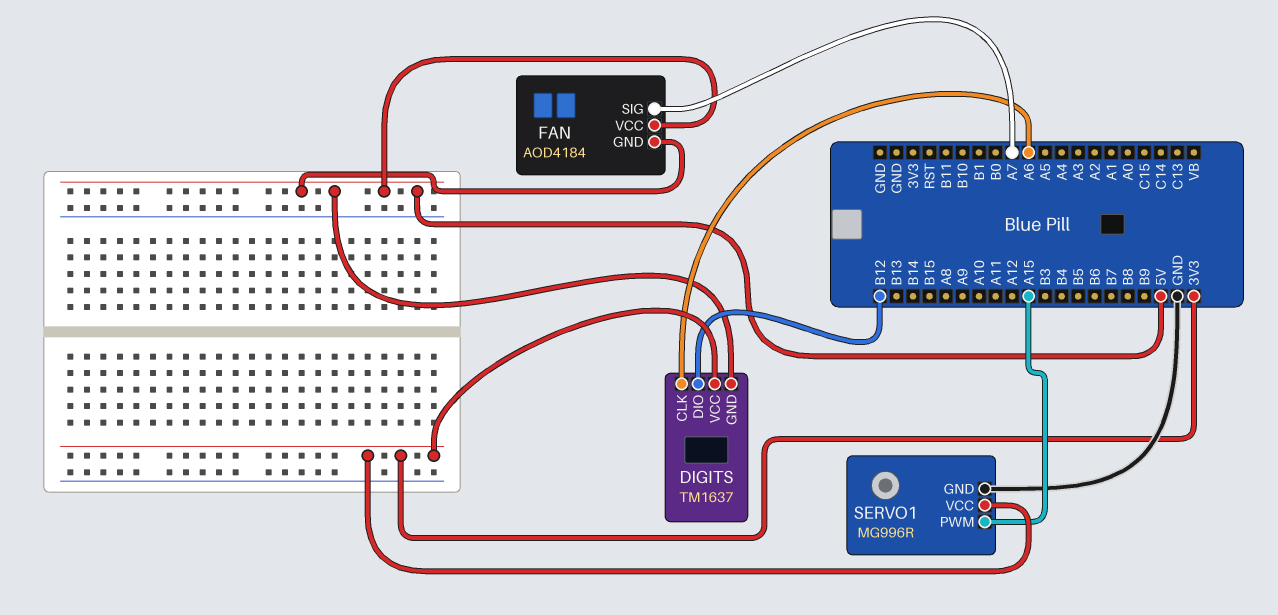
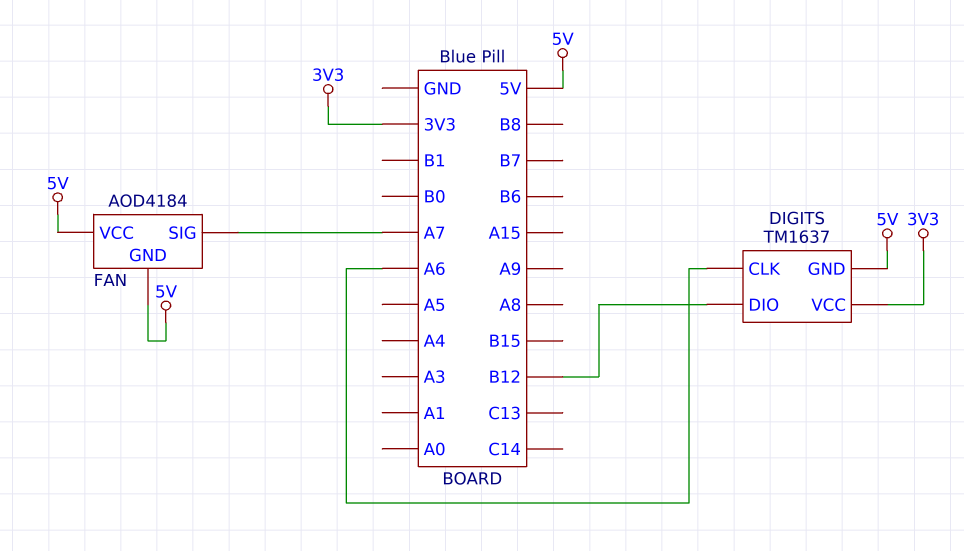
SERVO1: MG996R -> none
SERVO1 pin GND: GND -> none
SERVO1 pin PWM: A15 -> none
SERVO1 pin VCC: 3V3 -> none

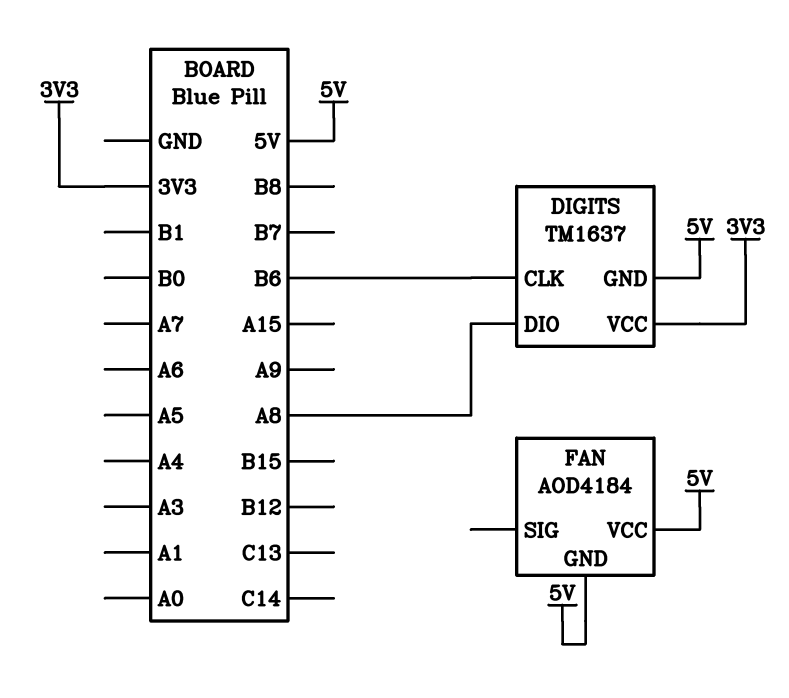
DIGITS pin CLK: A6 -> B6
DIGITS pin DIO: B12 -> A8
FAN pin SIG: A7 -> none

